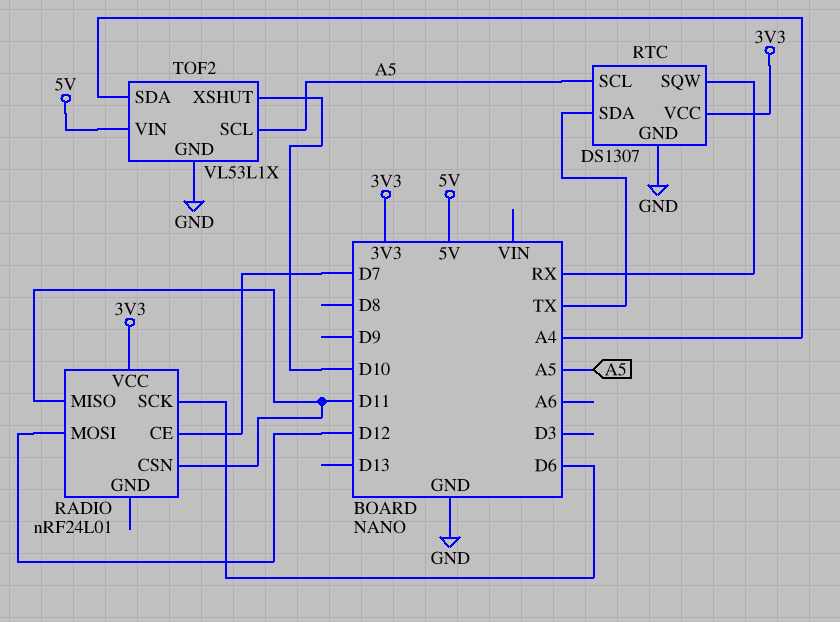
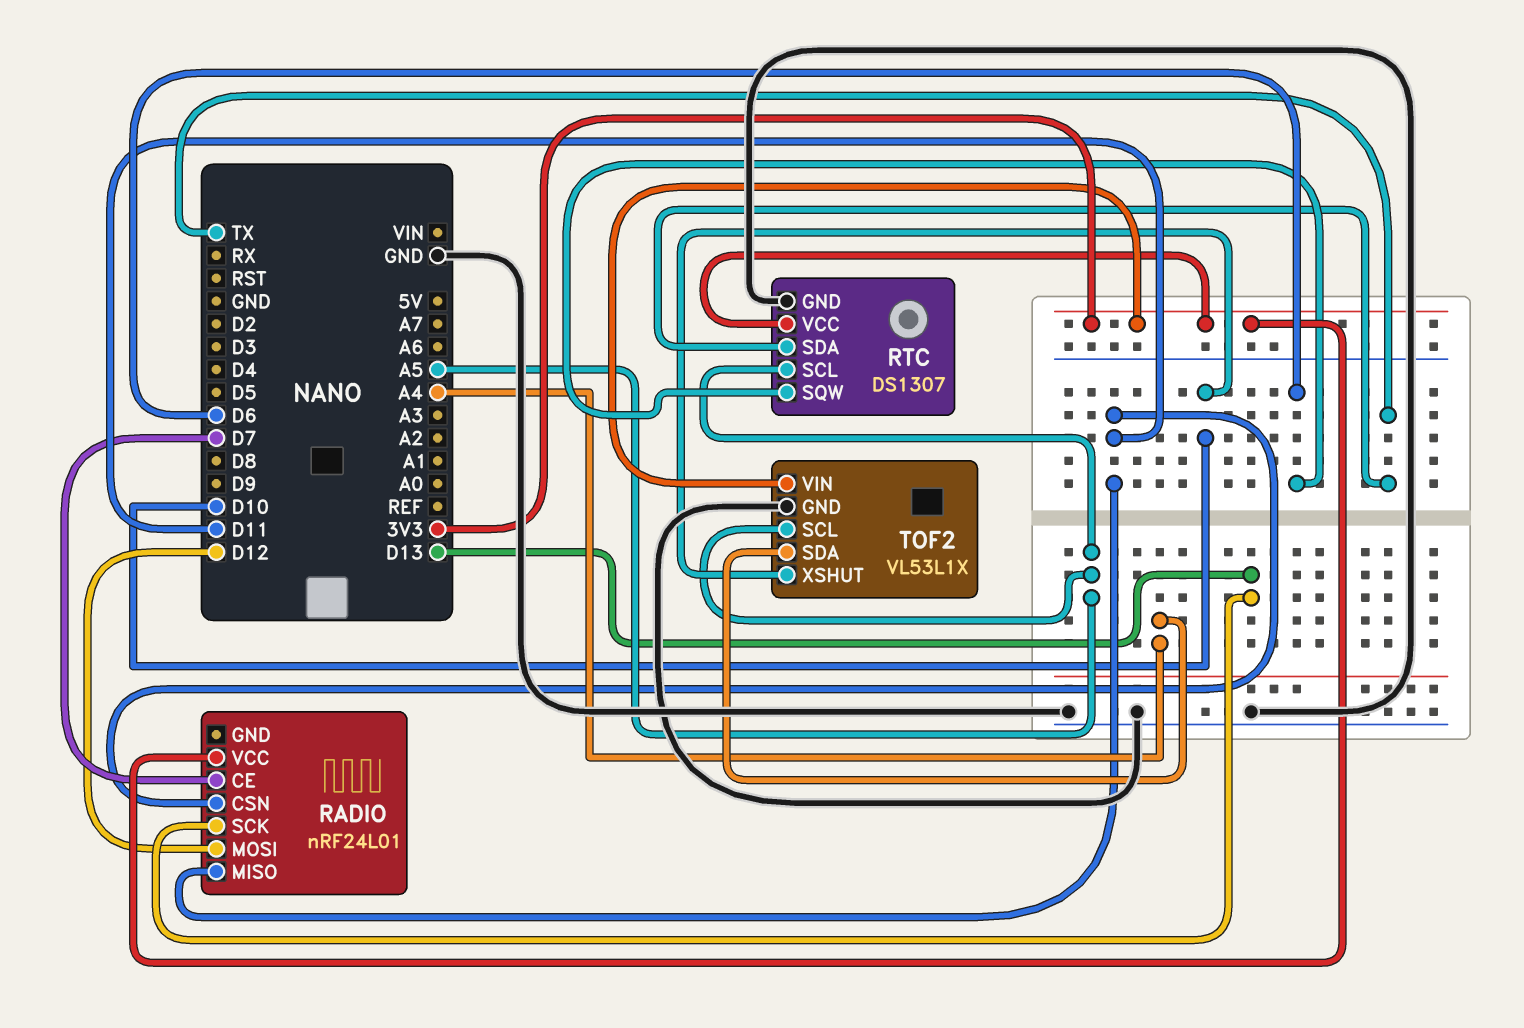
RADIO pin SCK: D6 -> D13
RTC pin SQW: RX -> D6
TOF2 pin VIN: 5V -> 3V3

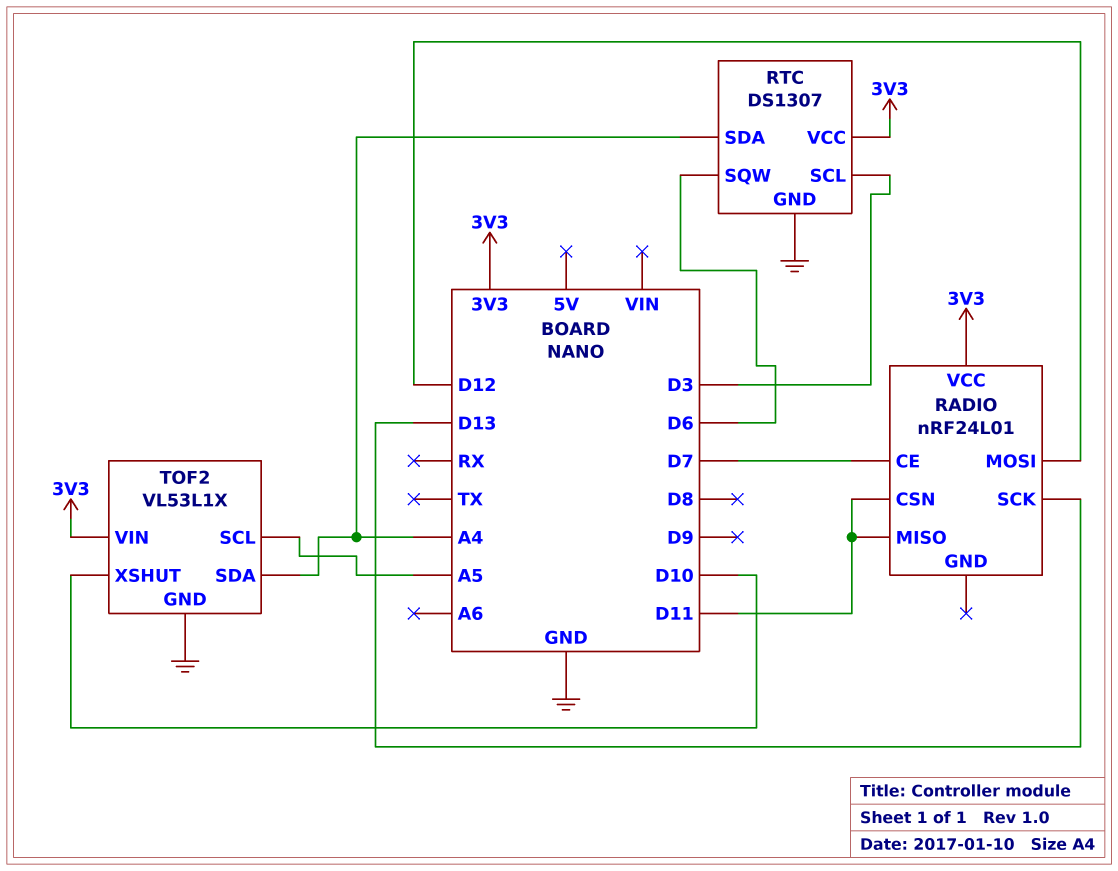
RTC pin SCL: A5 -> D3
RTC pin SDA: TX -> A4

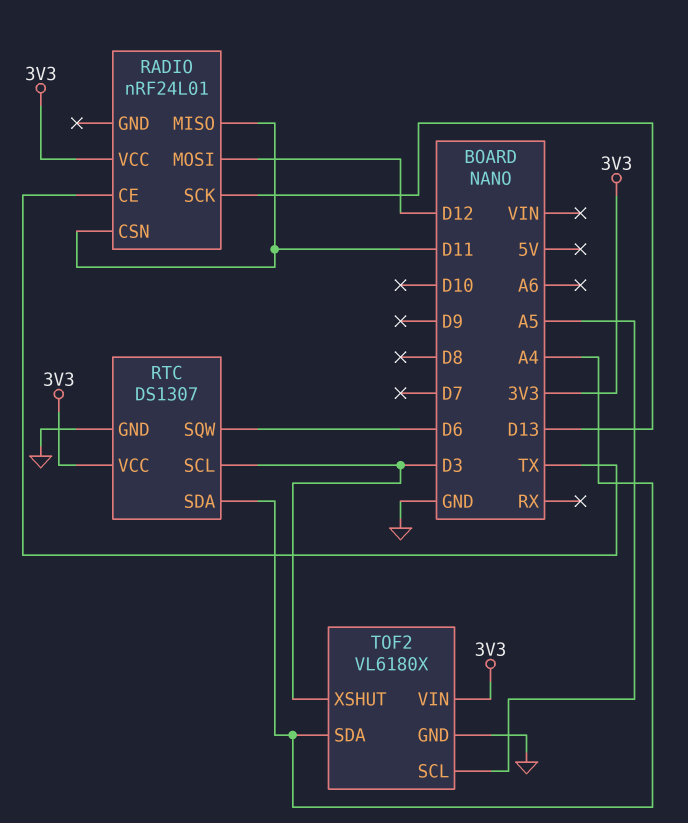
RADIO pin CE: D7 -> TX
TOF2: VL53L1X -> VL6180X
TOF2 pin XSHUT: D10 -> D3

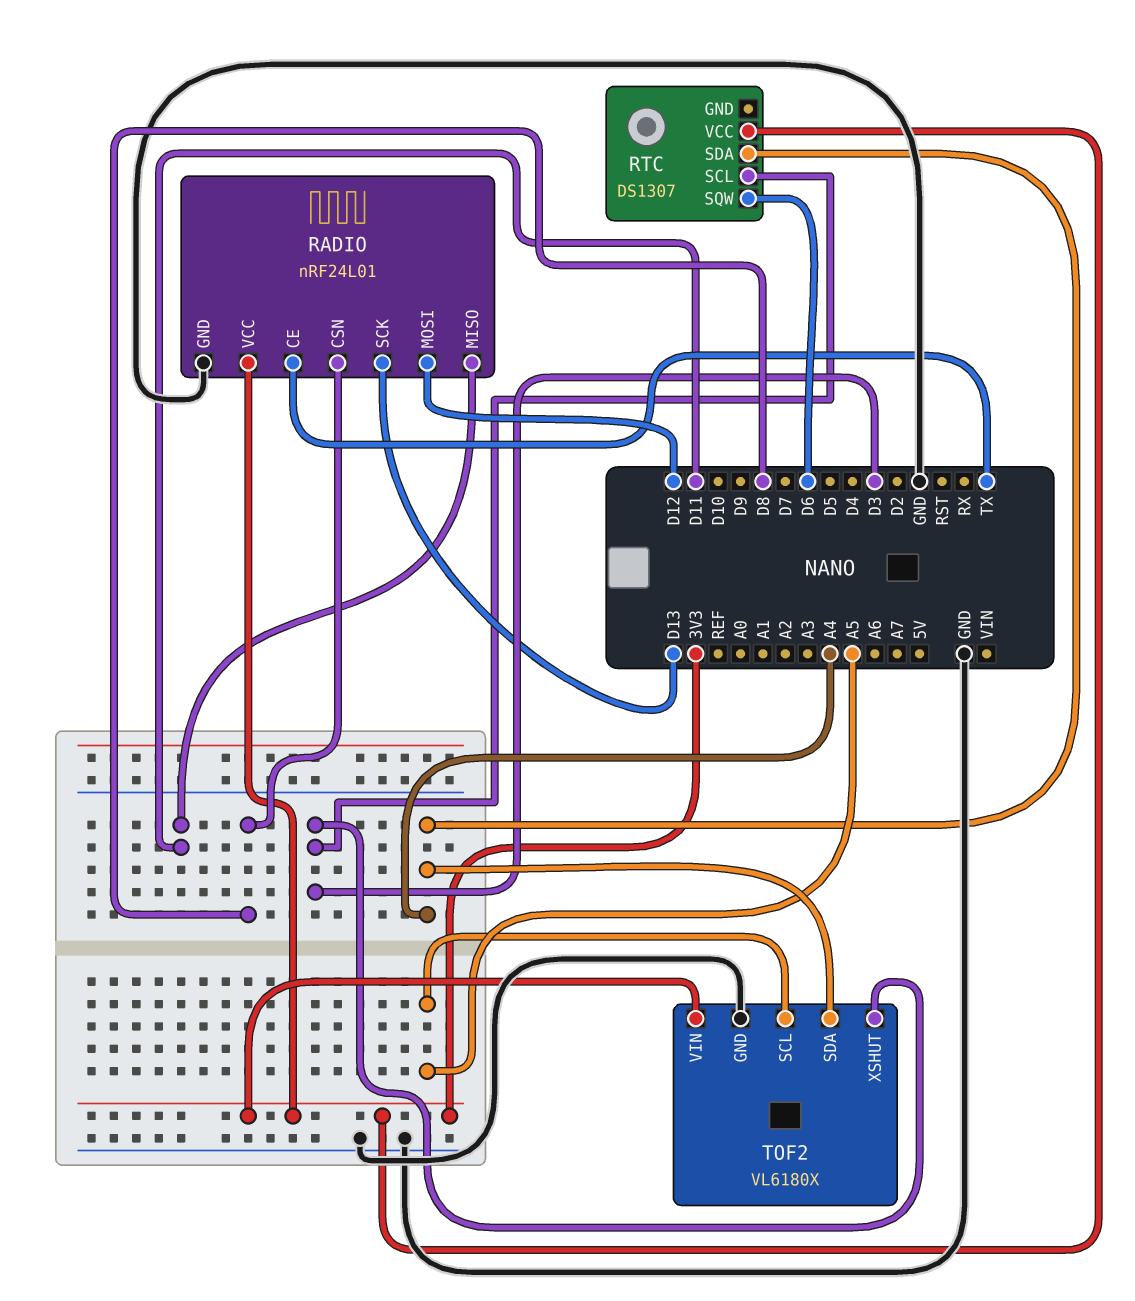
RADIO pin CSN: D11 -> D8
RADIO pin GND: none -> GND
RTC pin GND: GND -> none

